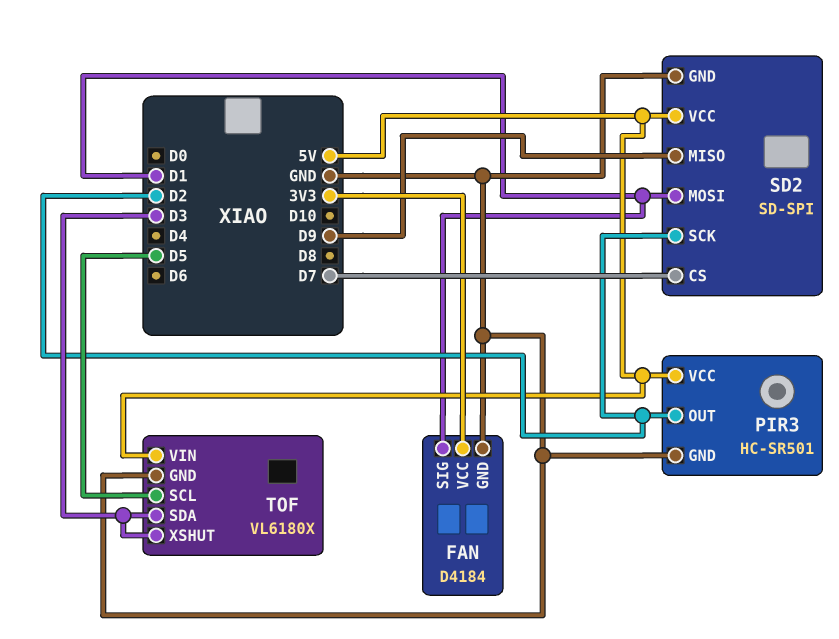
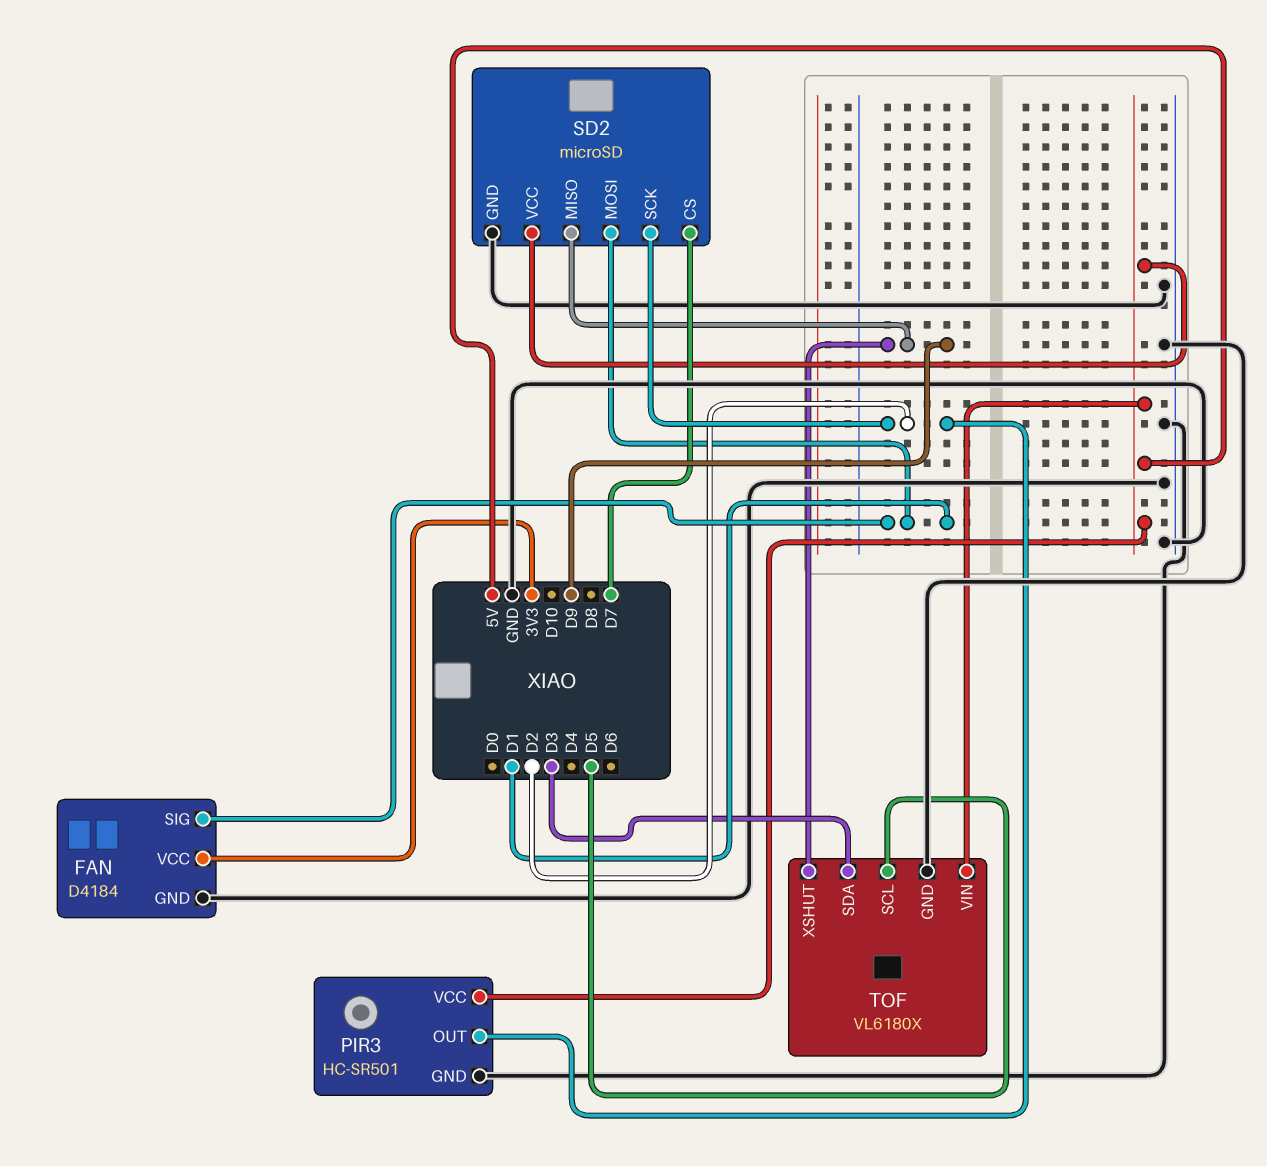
SD2: SD-SPI -> microSD
TOF pin XSHUT: D3 -> D9

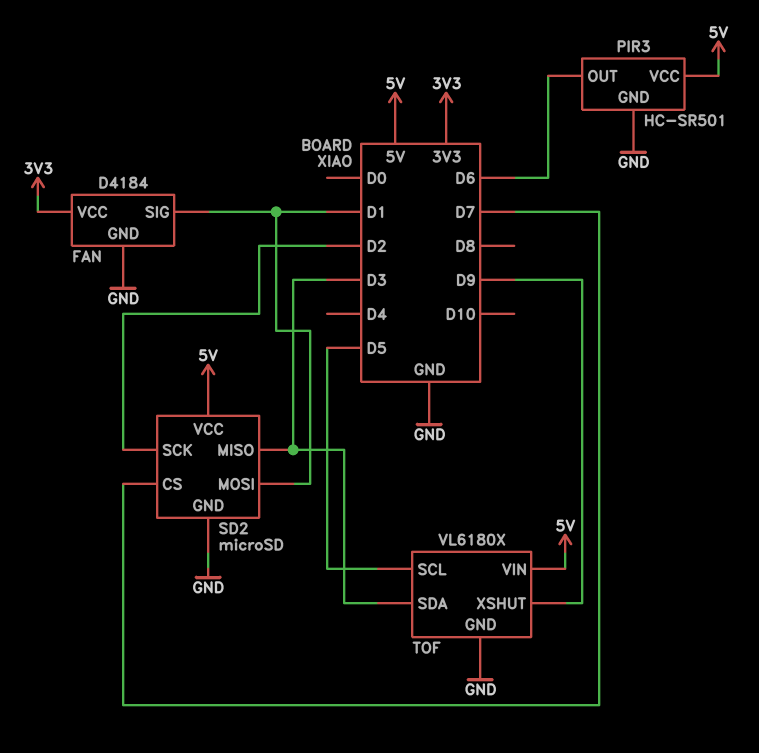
PIR3 pin OUT: D2 -> D6
SD2 pin MISO: D9 -> D3

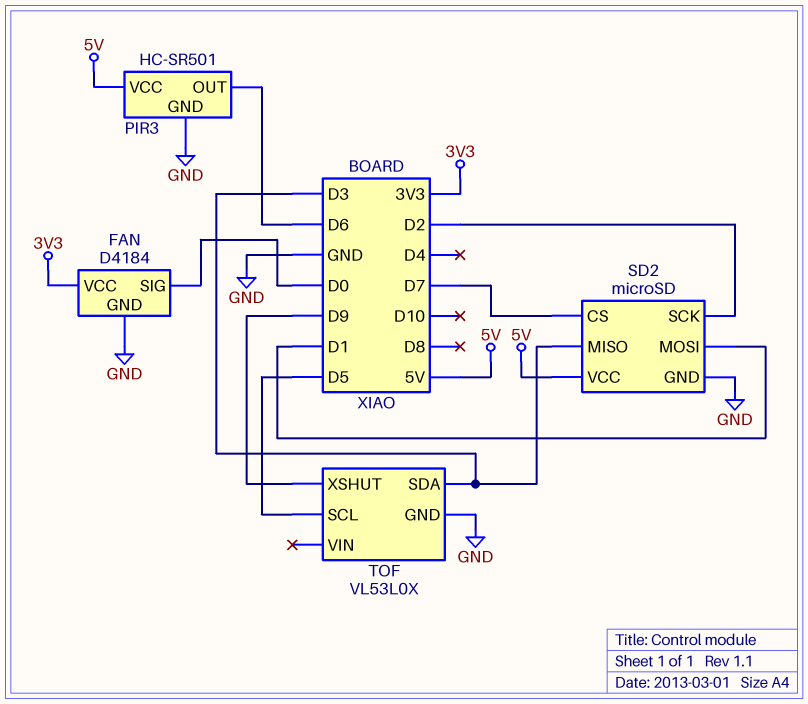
FAN pin SIG: D1 -> D0
TOF: VL6180X -> VL53L0X
TOF pin VIN: 5V -> none

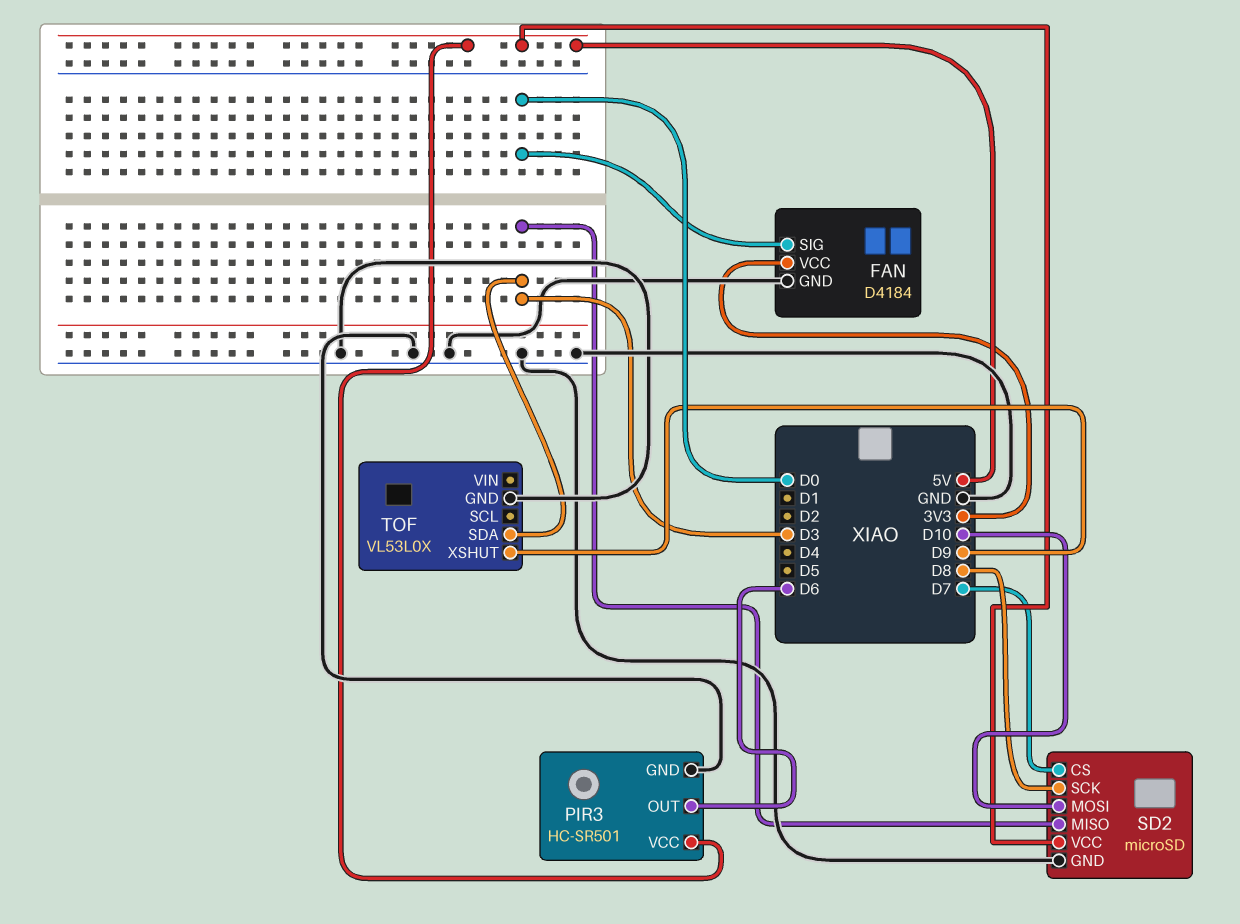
SD2 pin MOSI: D1 -> D10
SD2 pin SCK: D2 -> D8
TOF pin SCL: D5 -> none

